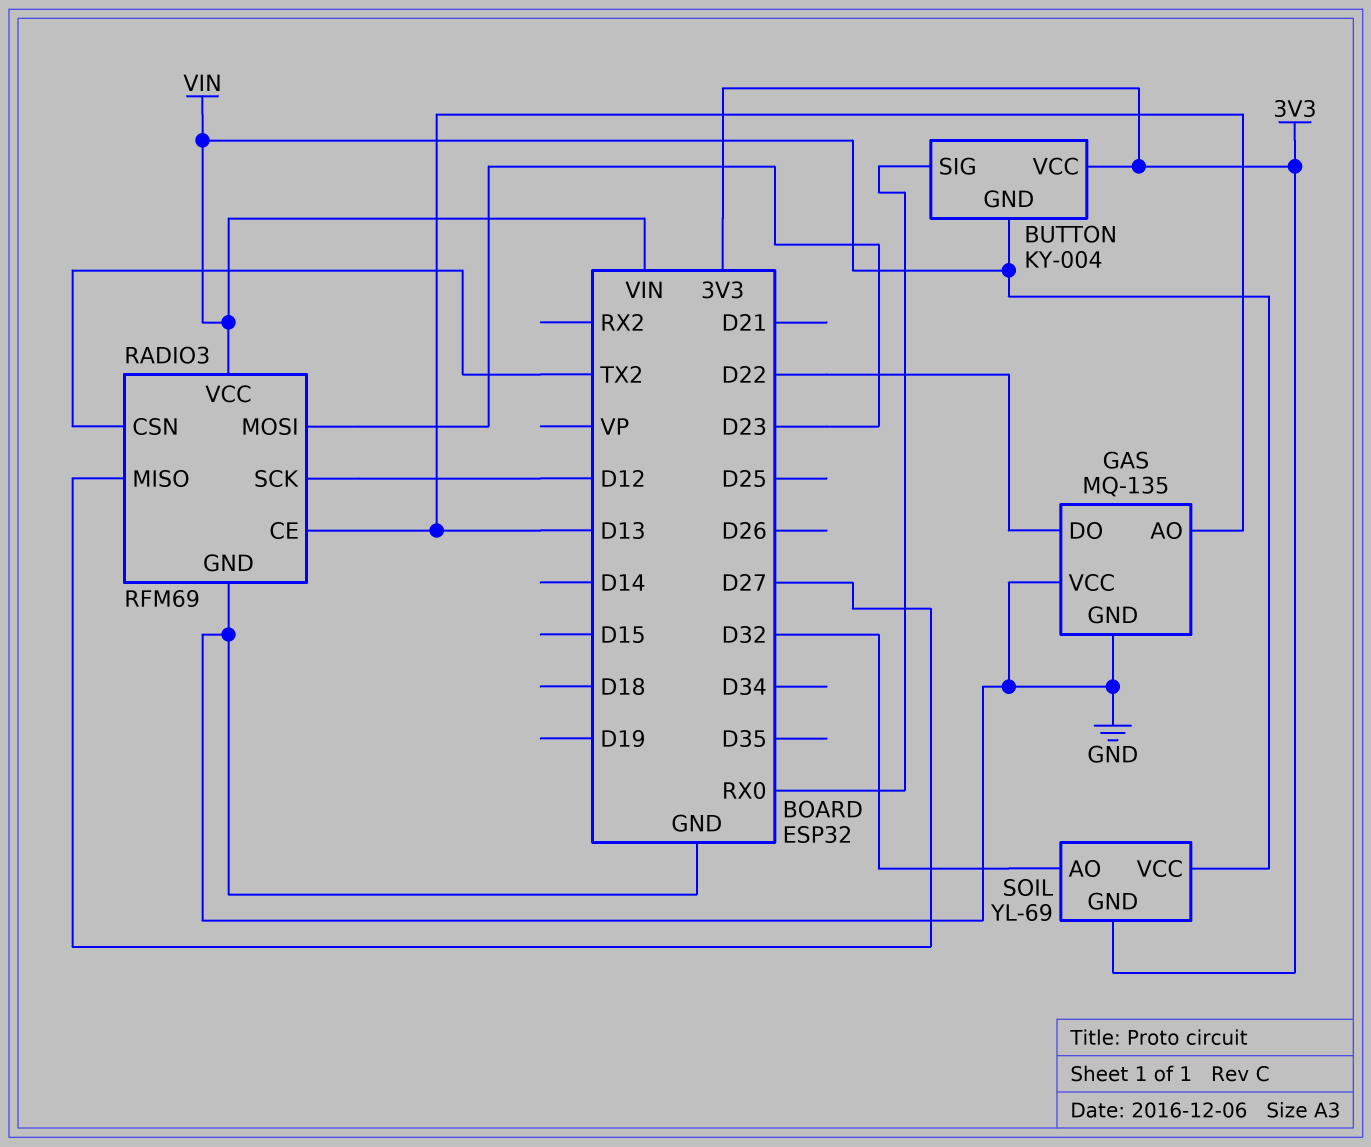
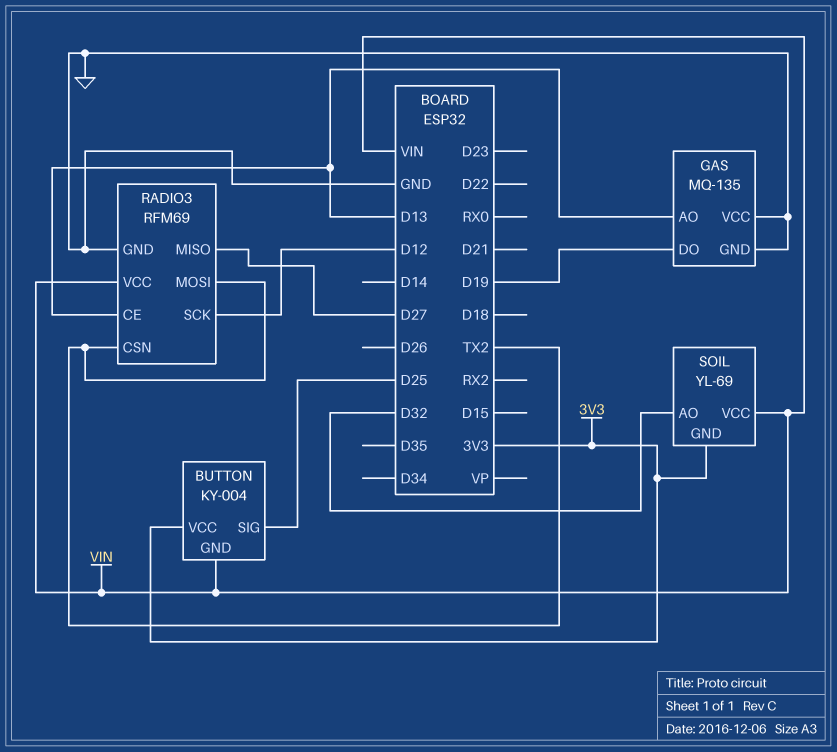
BUTTON pin SIG: RX0 -> D25
GAS pin DO: D22 -> D19
RADIO3 pin MOSI: D23 -> TX2

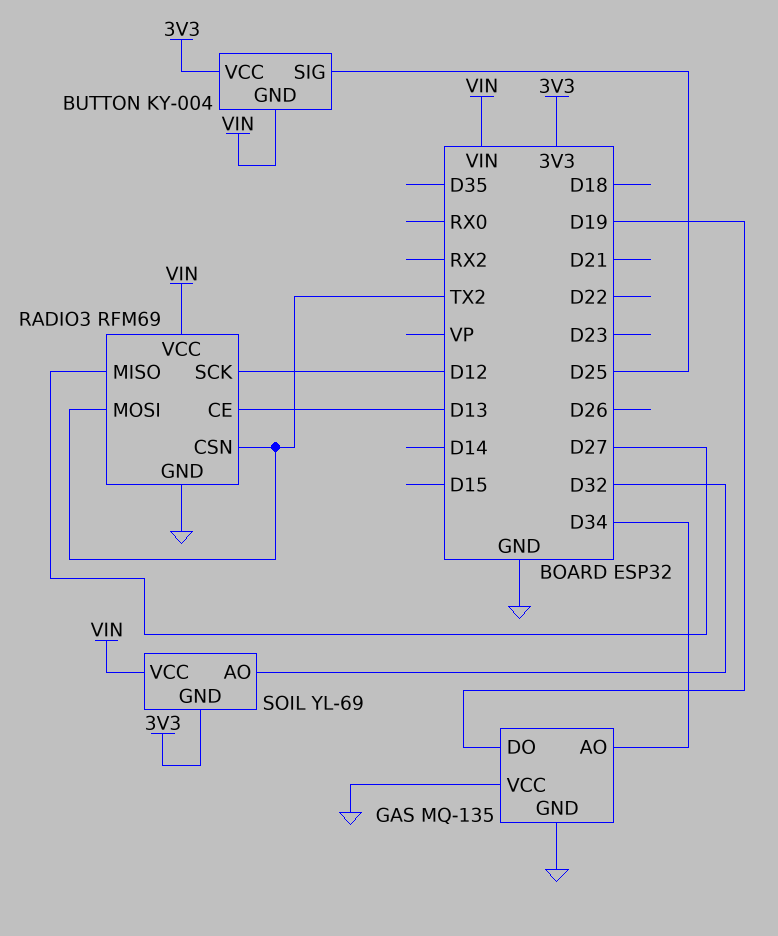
GAS pin AO: D13 -> D34

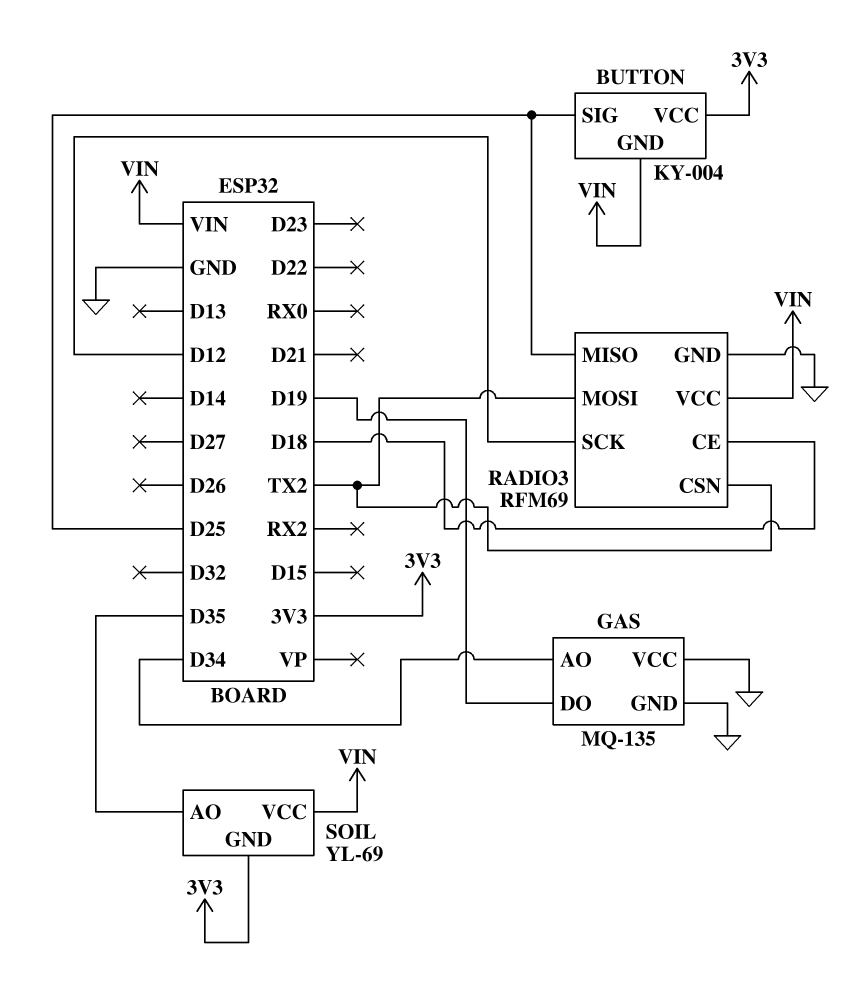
RADIO3 pin CE: D13 -> D18
RADIO3 pin MISO: D27 -> D25
SOIL pin AO: D32 -> D35

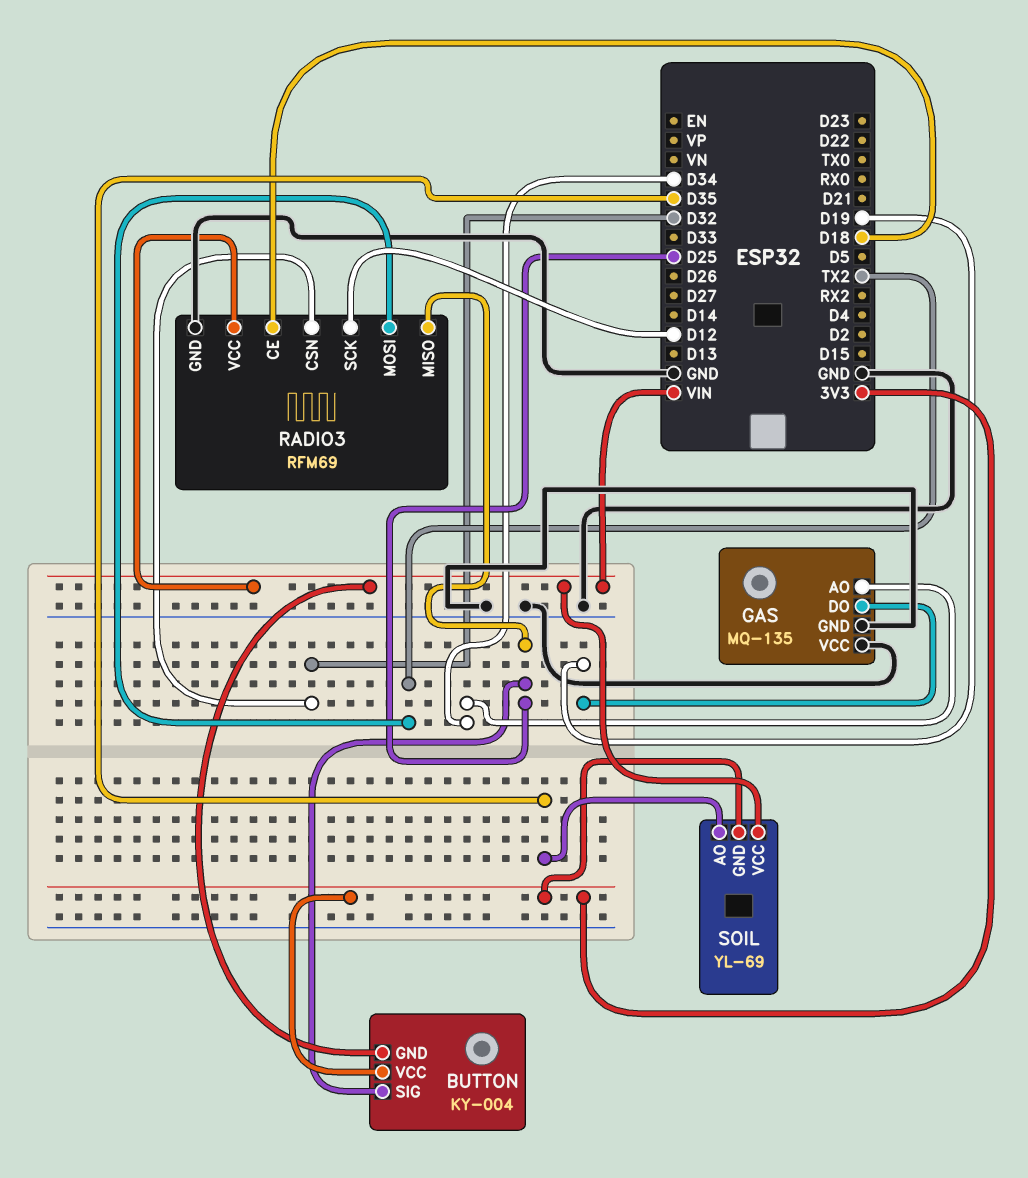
RADIO3 pin CSN: TX2 -> D32

